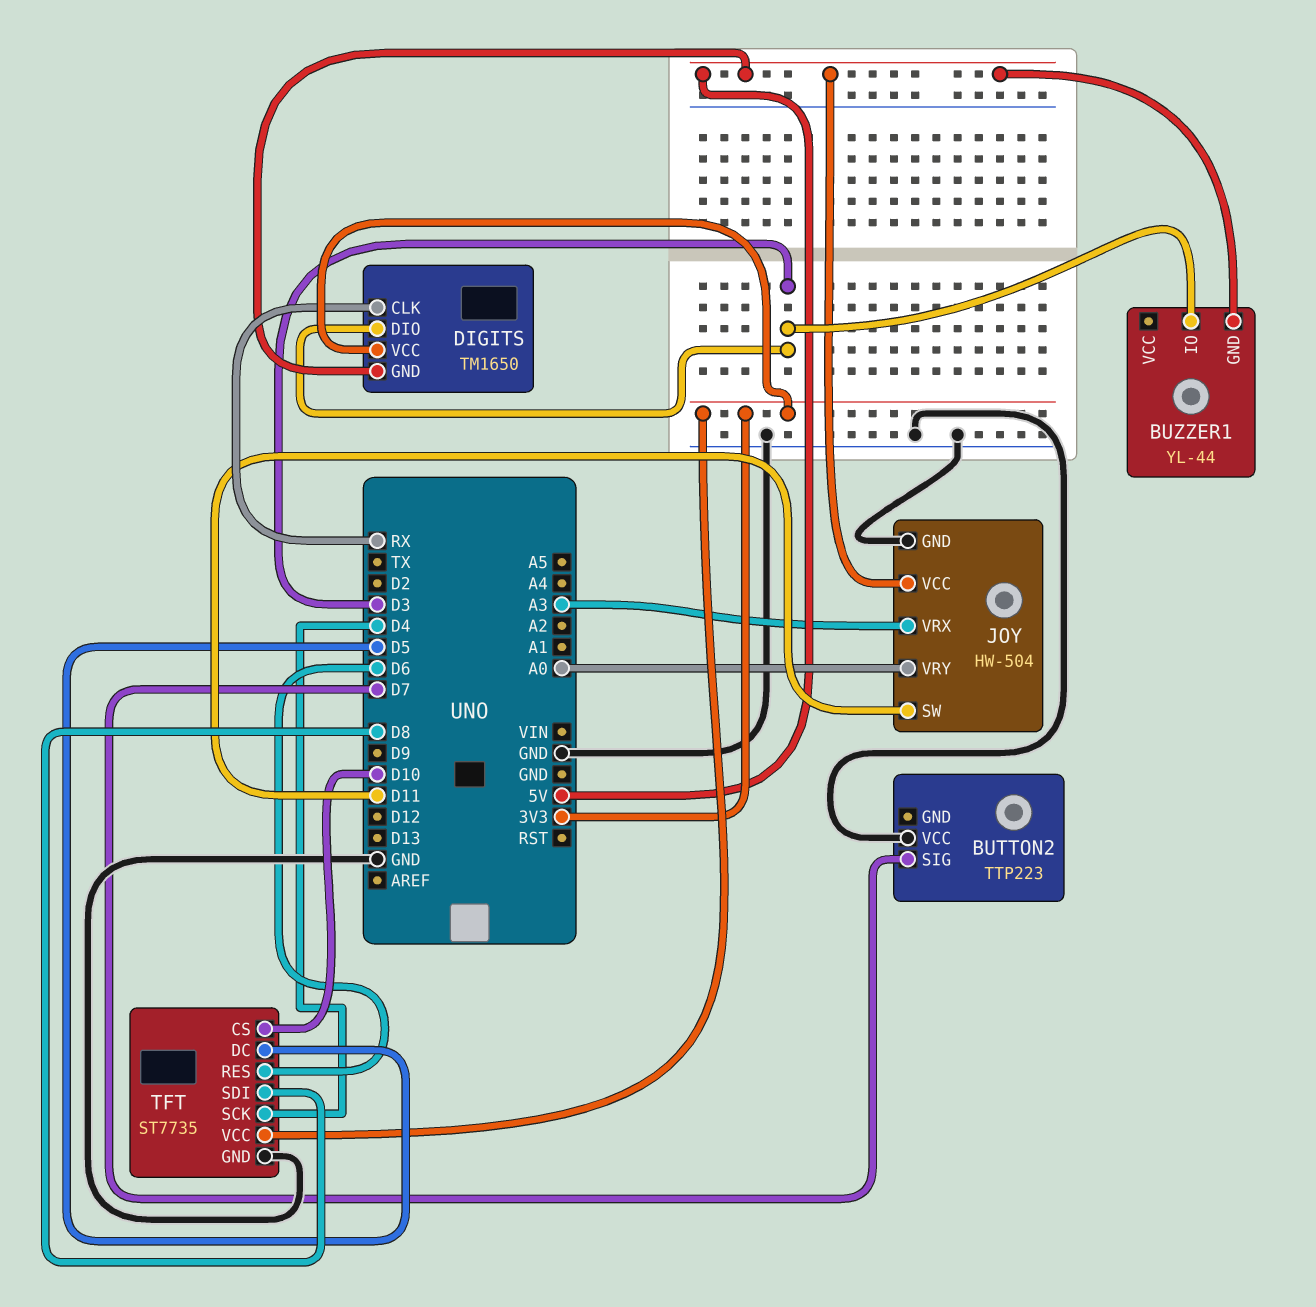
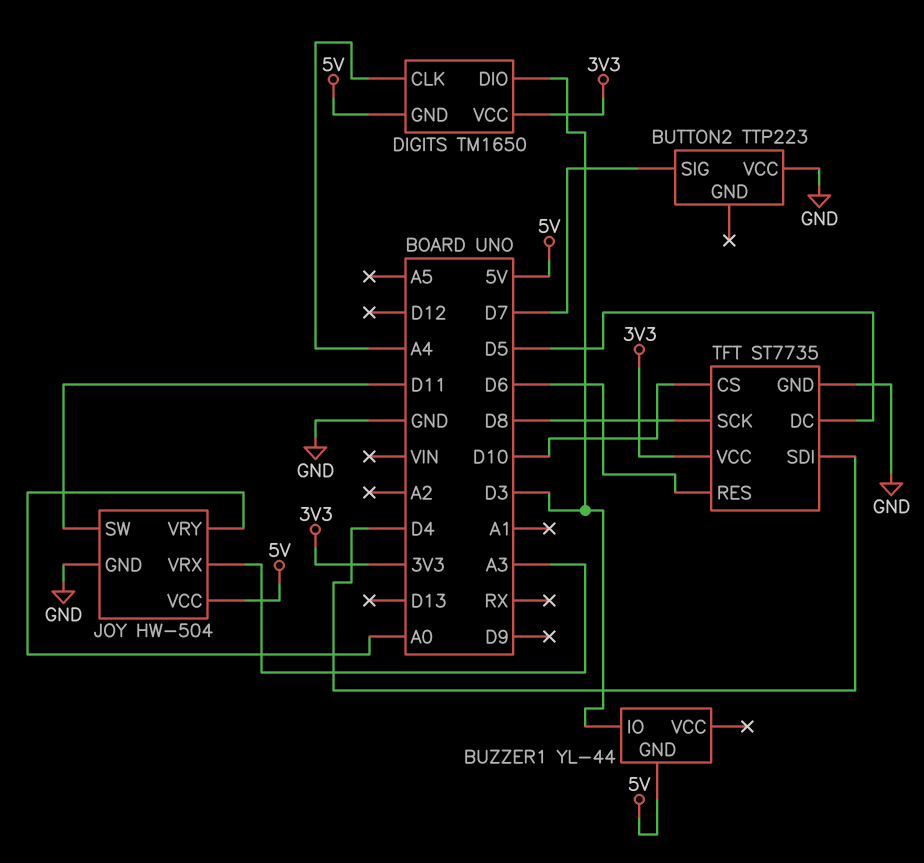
DIGITS pin CLK: RX -> A4
TFT pin SCK: D4 -> D8
TFT pin SDI: D8 -> D4

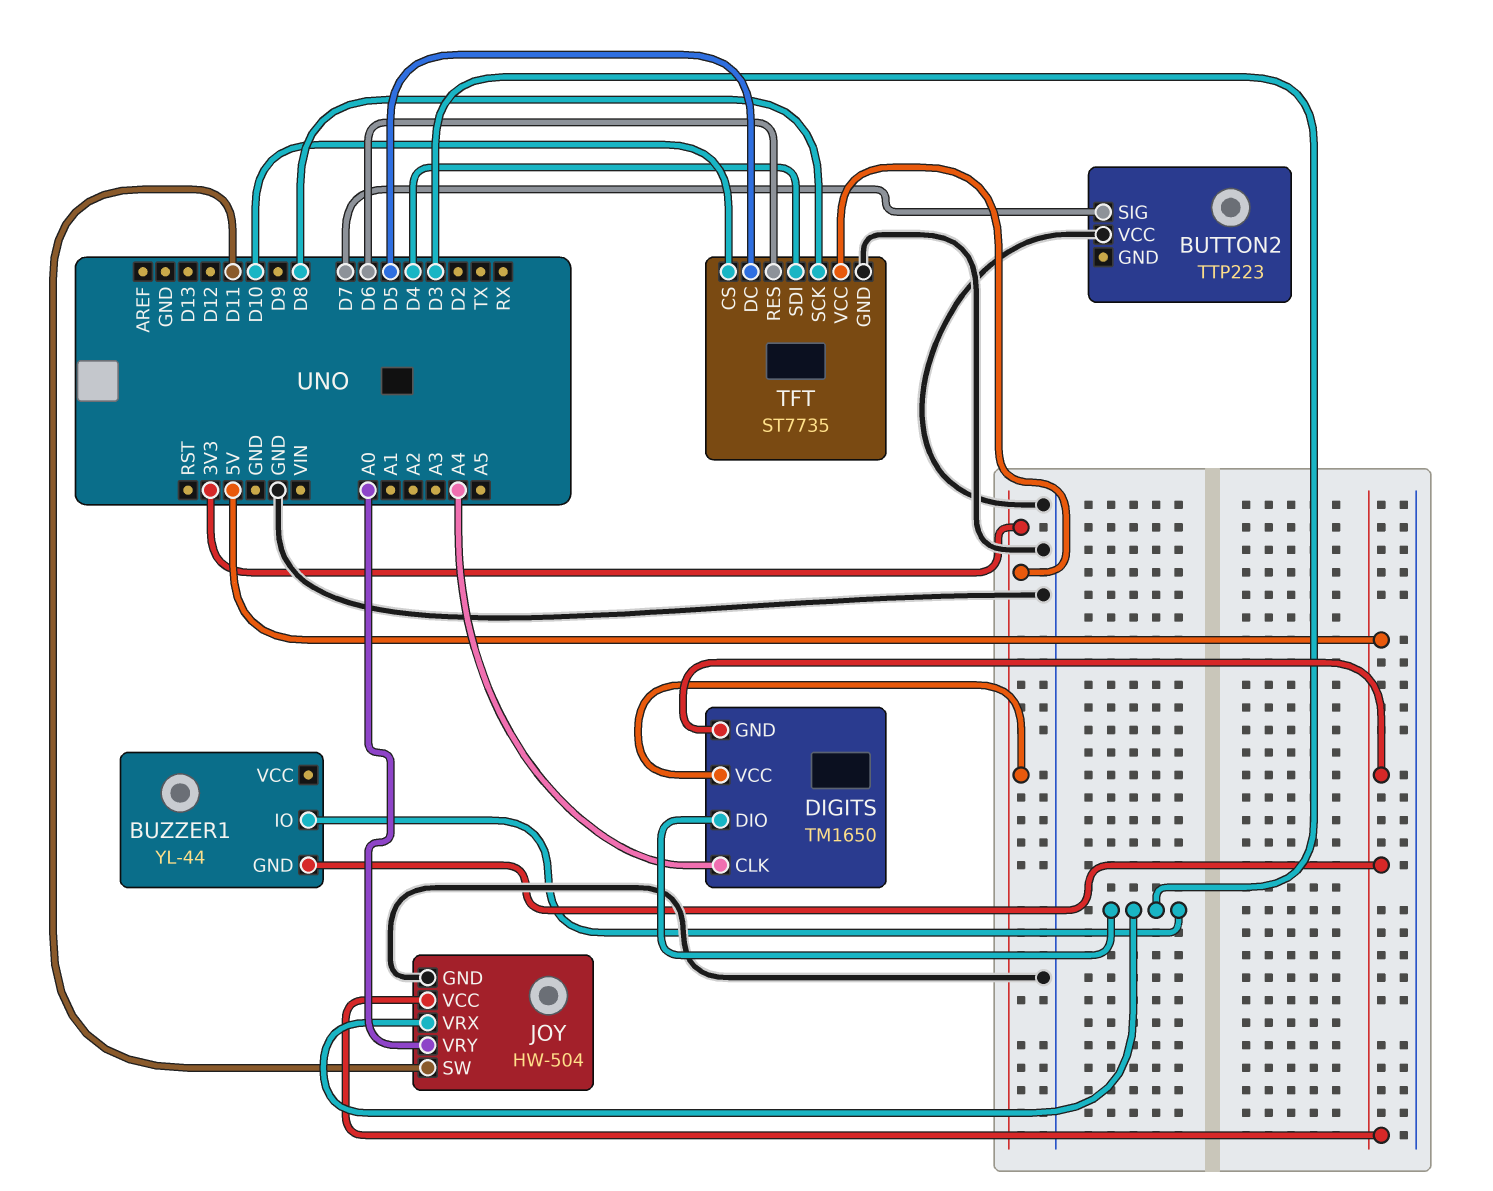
JOY pin VRX: A3 -> D3

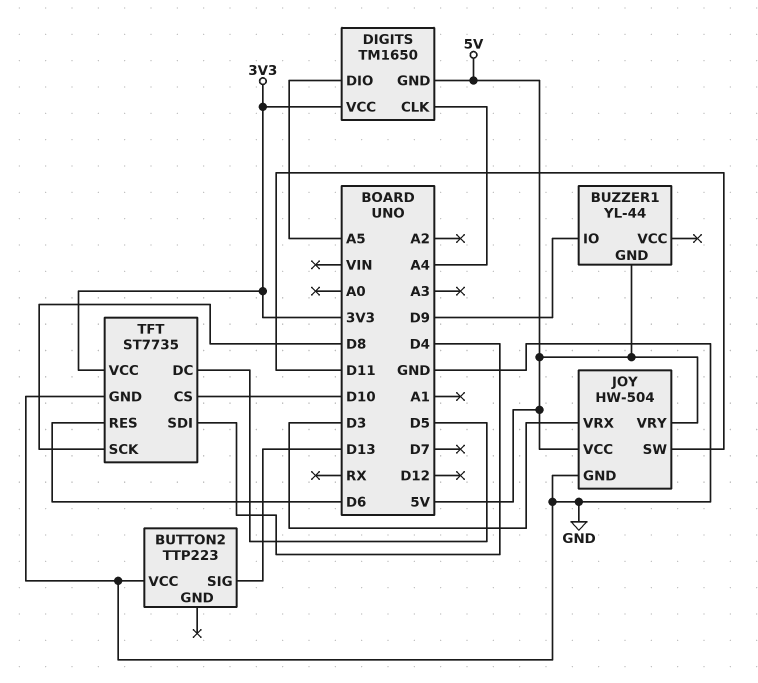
BUTTON2 pin SIG: D7 -> D13
BUZZER1 pin IO: D3 -> D9
DIGITS pin DIO: D3 -> A5
JOY pin VRY: A0 -> 5V

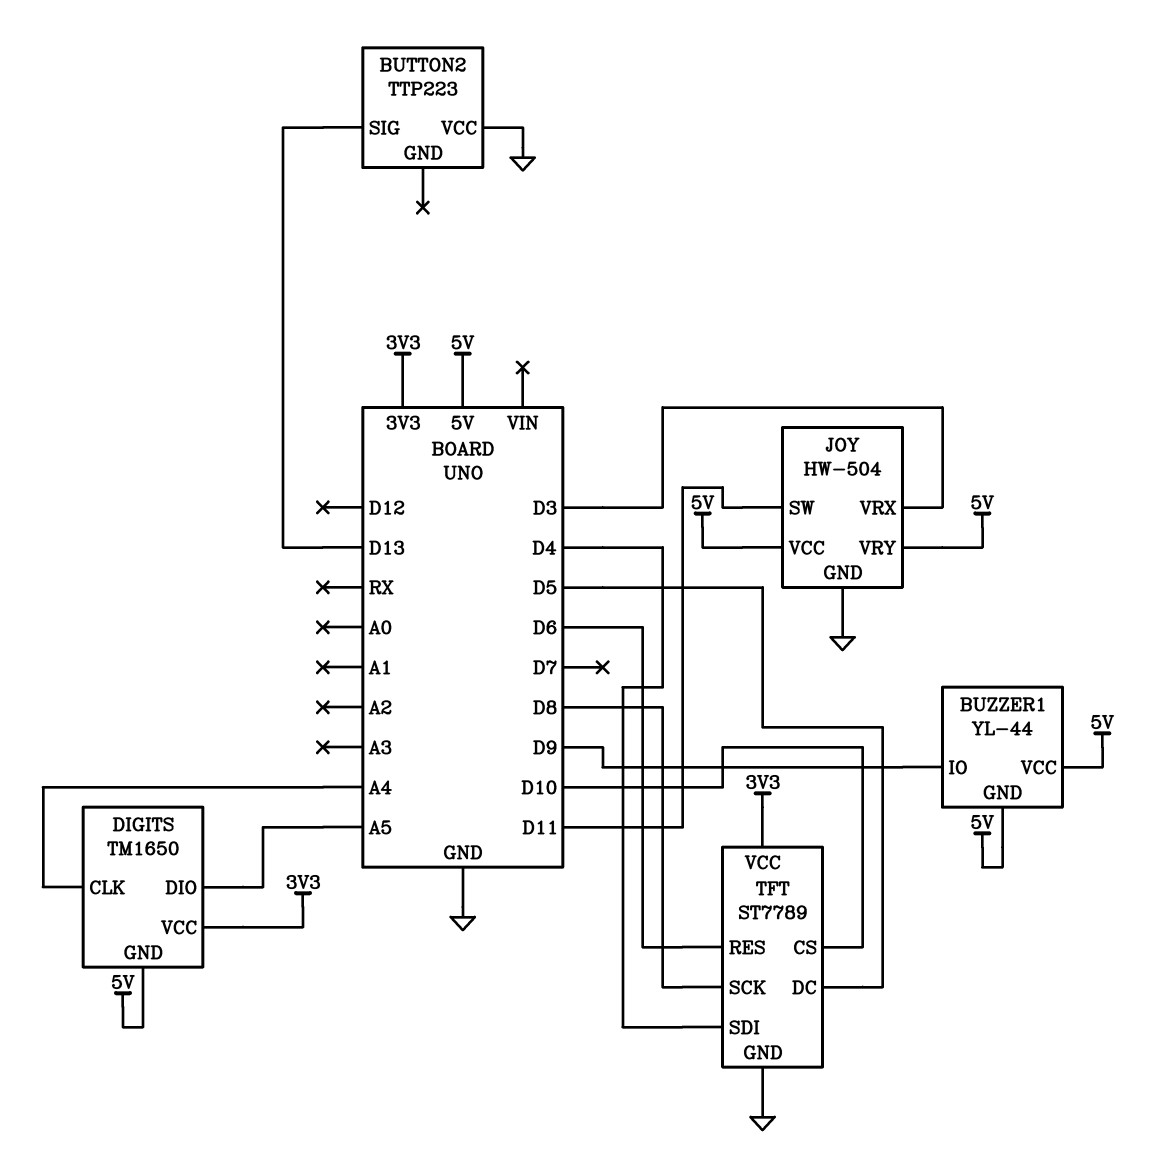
BUZZER1 pin VCC: none -> 5V
TFT: ST7735 -> ST7789

